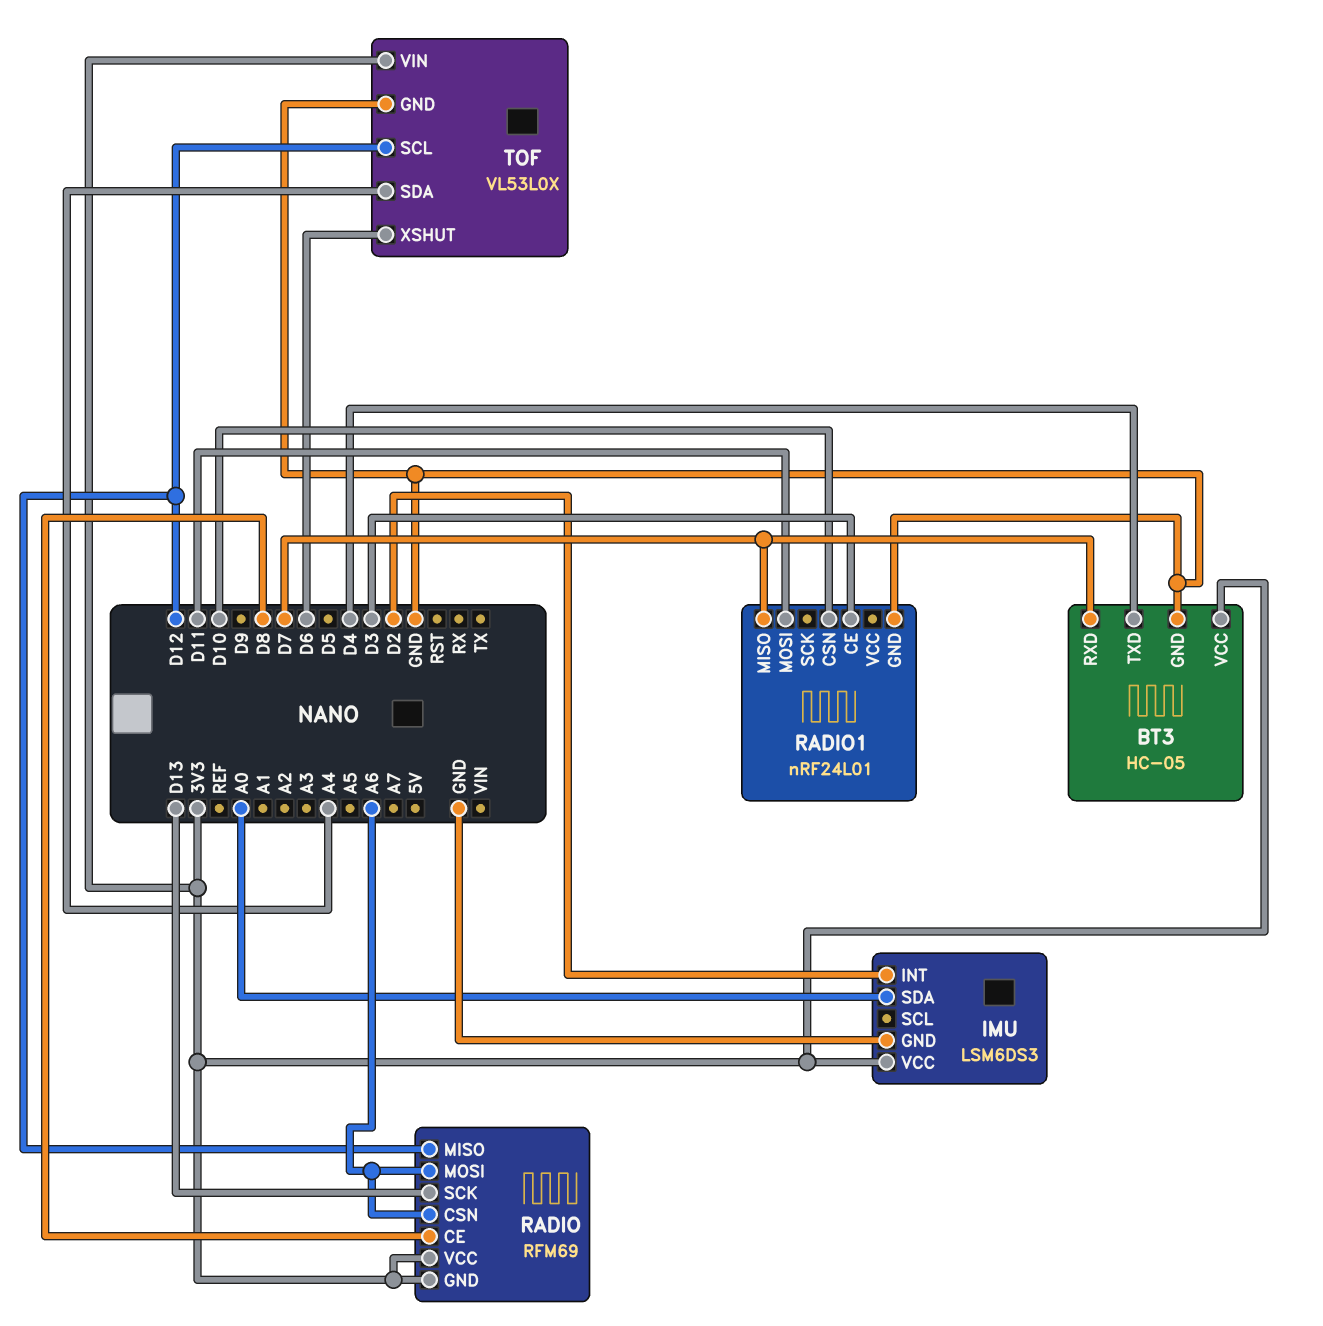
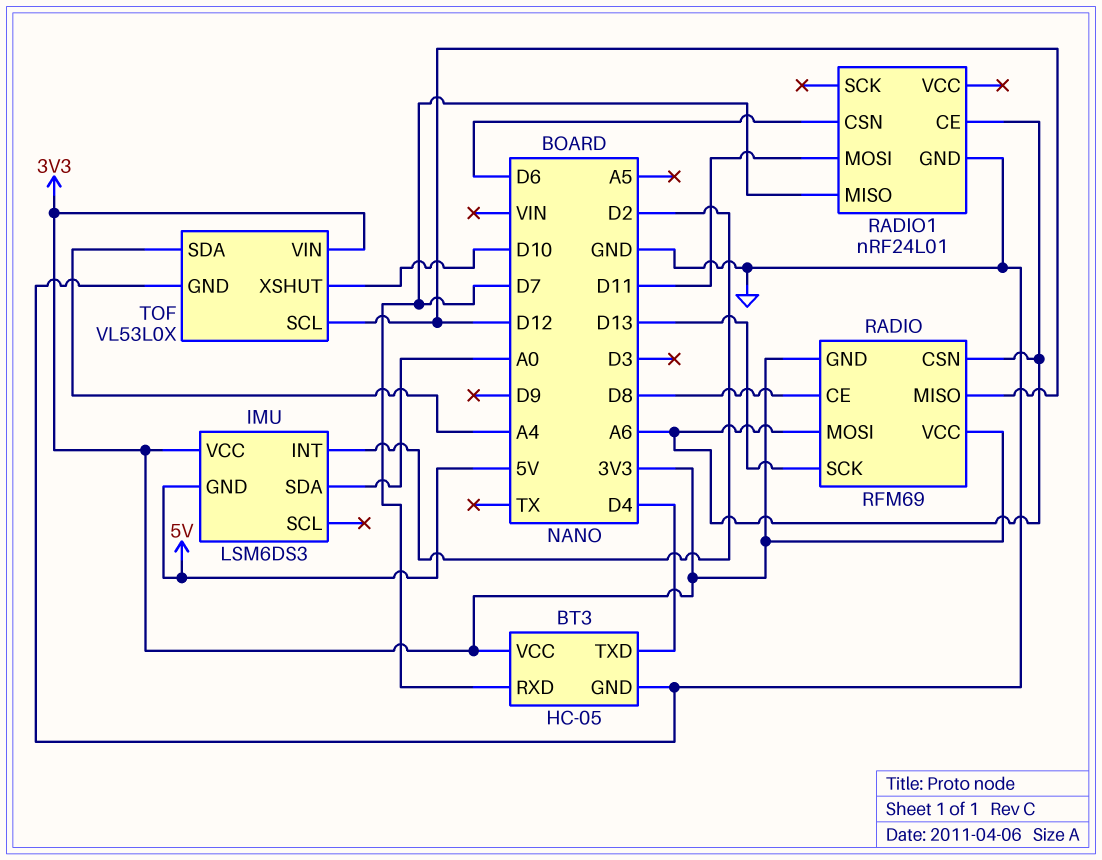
IMU pin GND: GND -> 5V
RADIO1 pin CE: D3 -> A6
RADIO1 pin CSN: D10 -> D6
TOF pin XSHUT: D6 -> D10

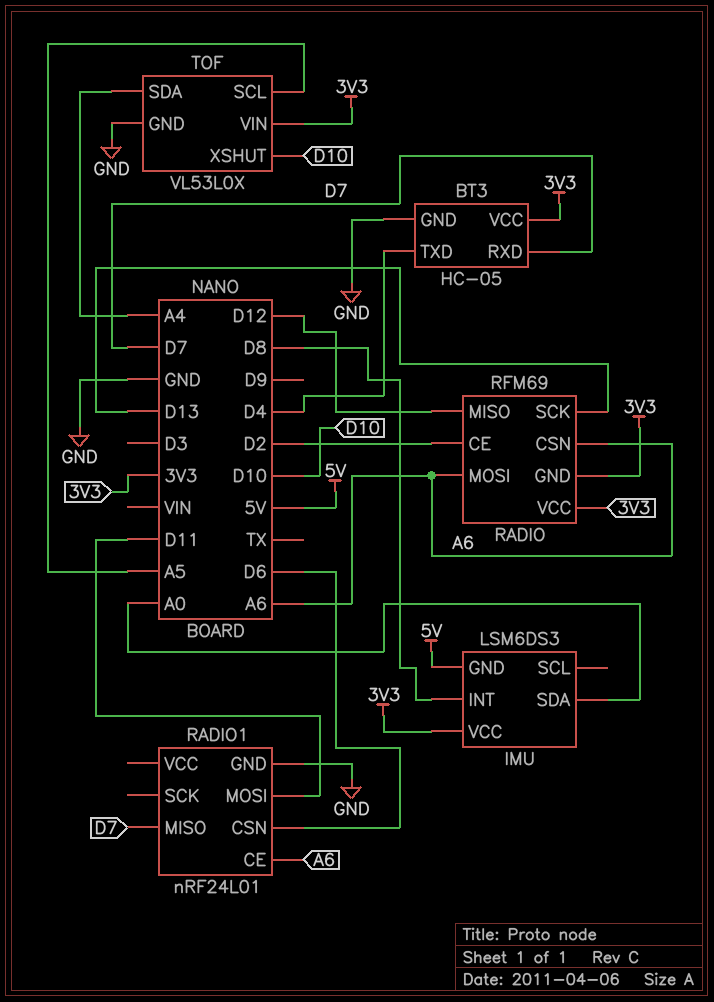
IMU pin INT: D2 -> D8
RADIO pin CE: D8 -> D2
TOF pin SCL: D12 -> A5

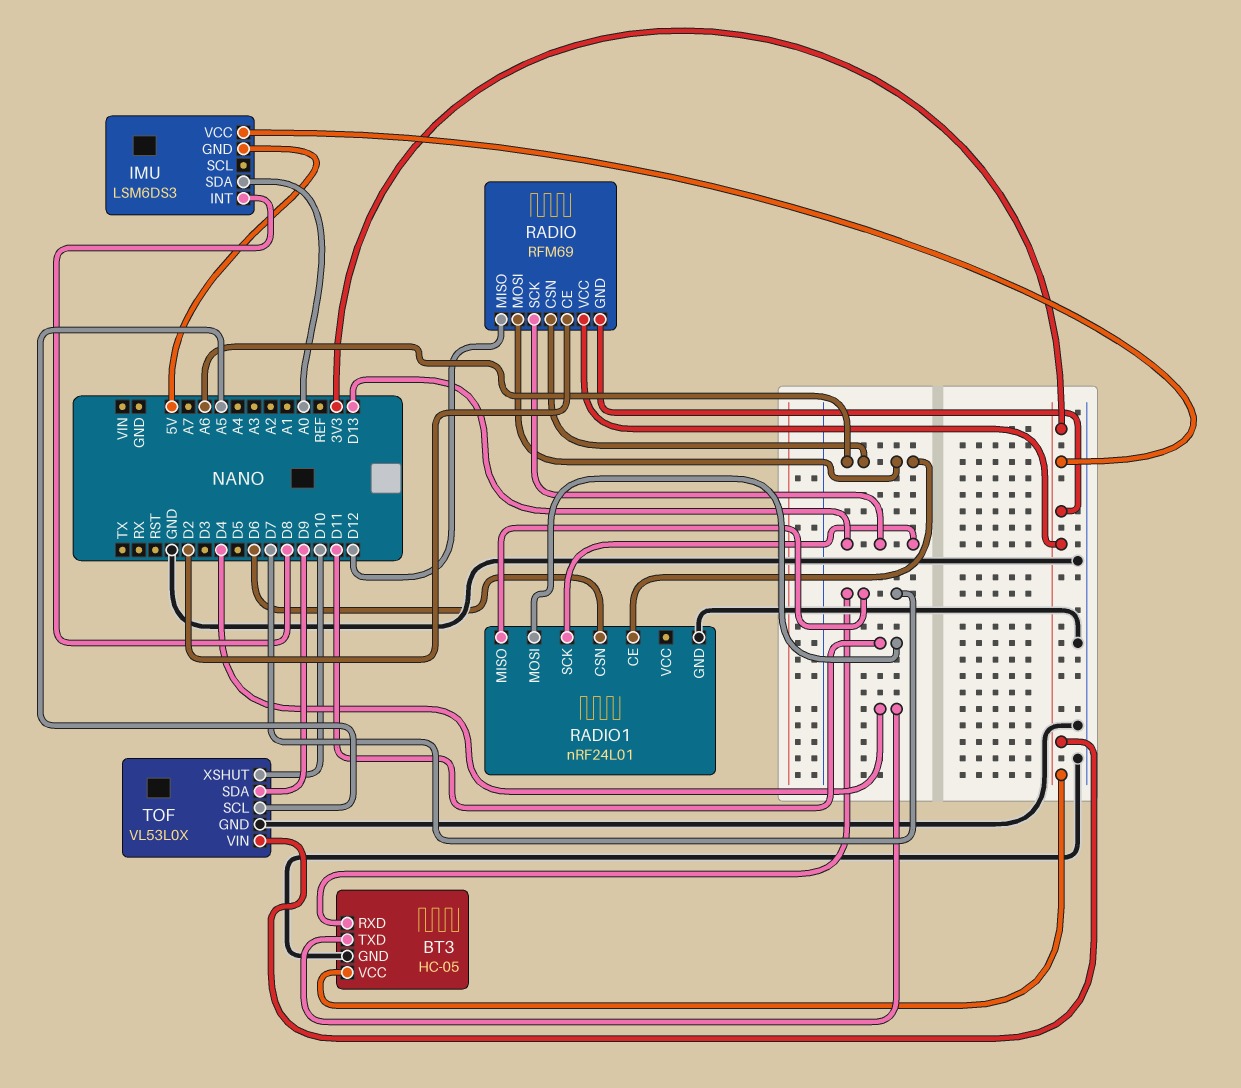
RADIO1 pin SCK: none -> D13
TOF pin SDA: A4 -> D9

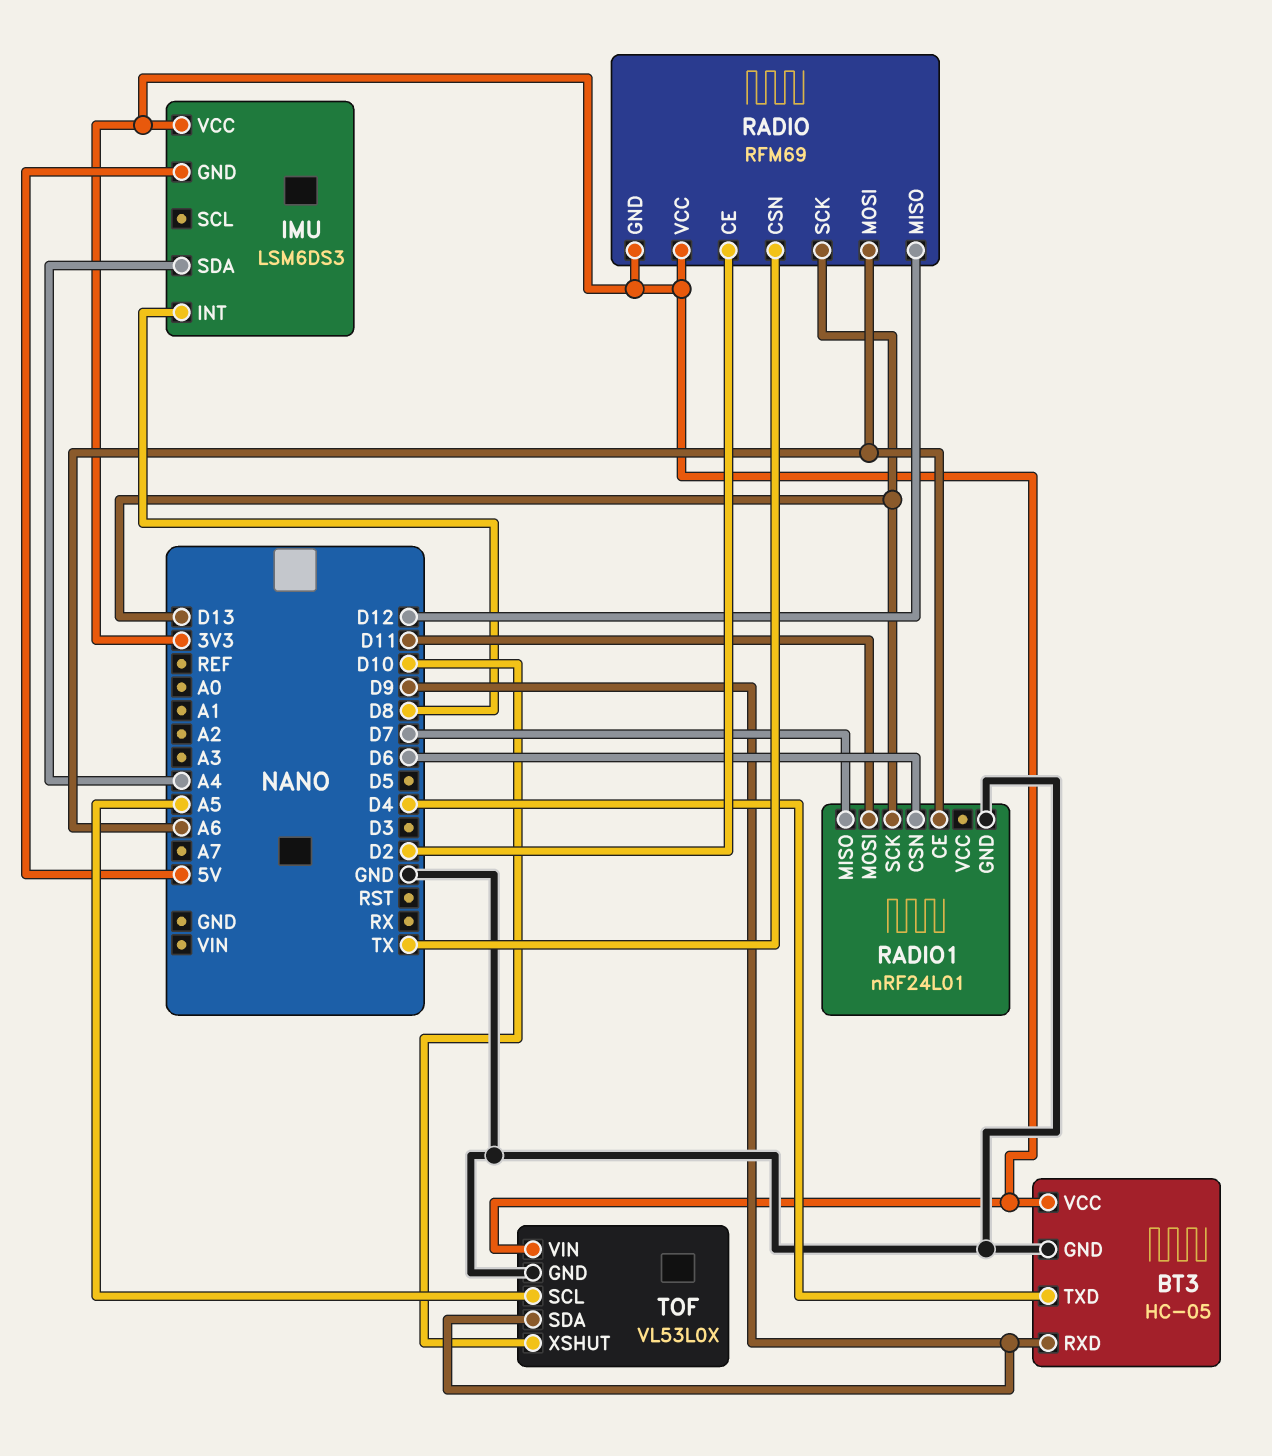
BT3 pin RXD: D7 -> D9
IMU pin SDA: A0 -> A4
RADIO pin CSN: A6 -> TX

